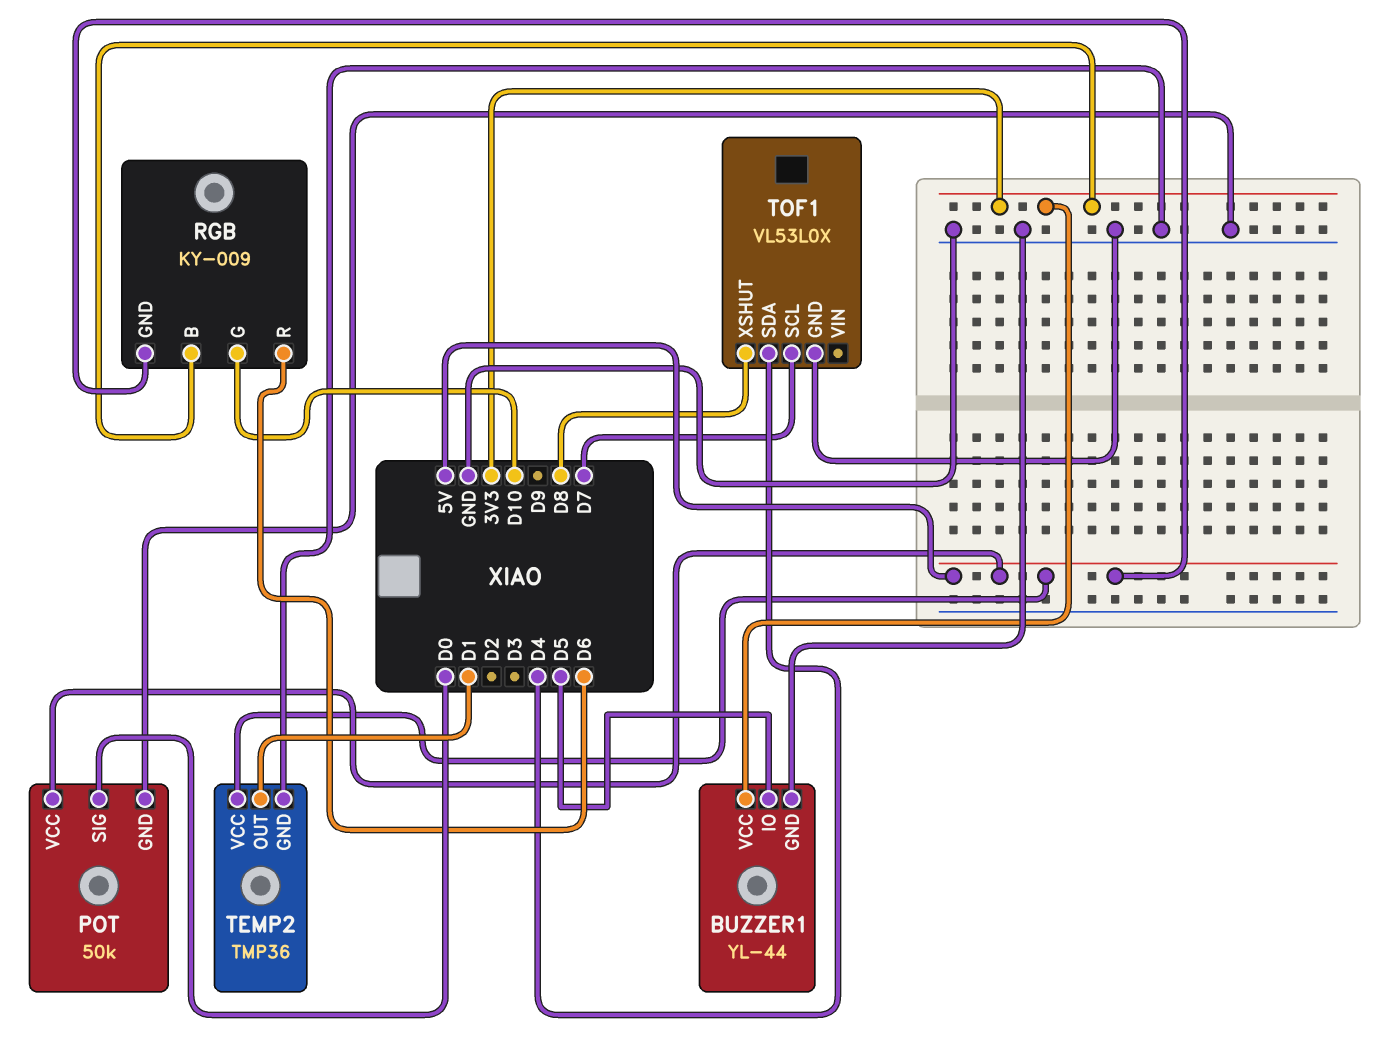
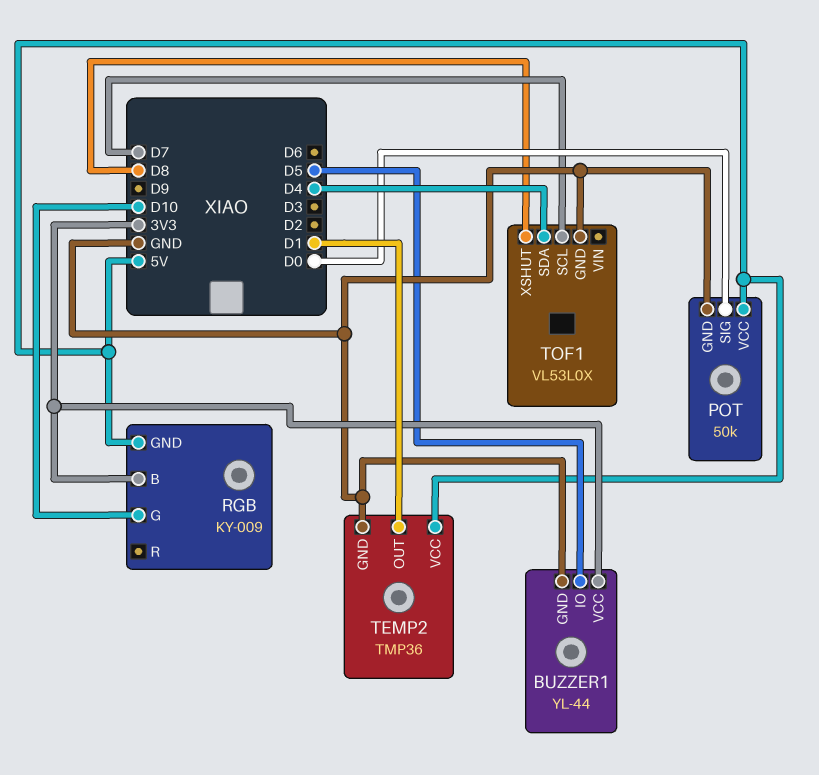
RGB pin R: D6 -> none

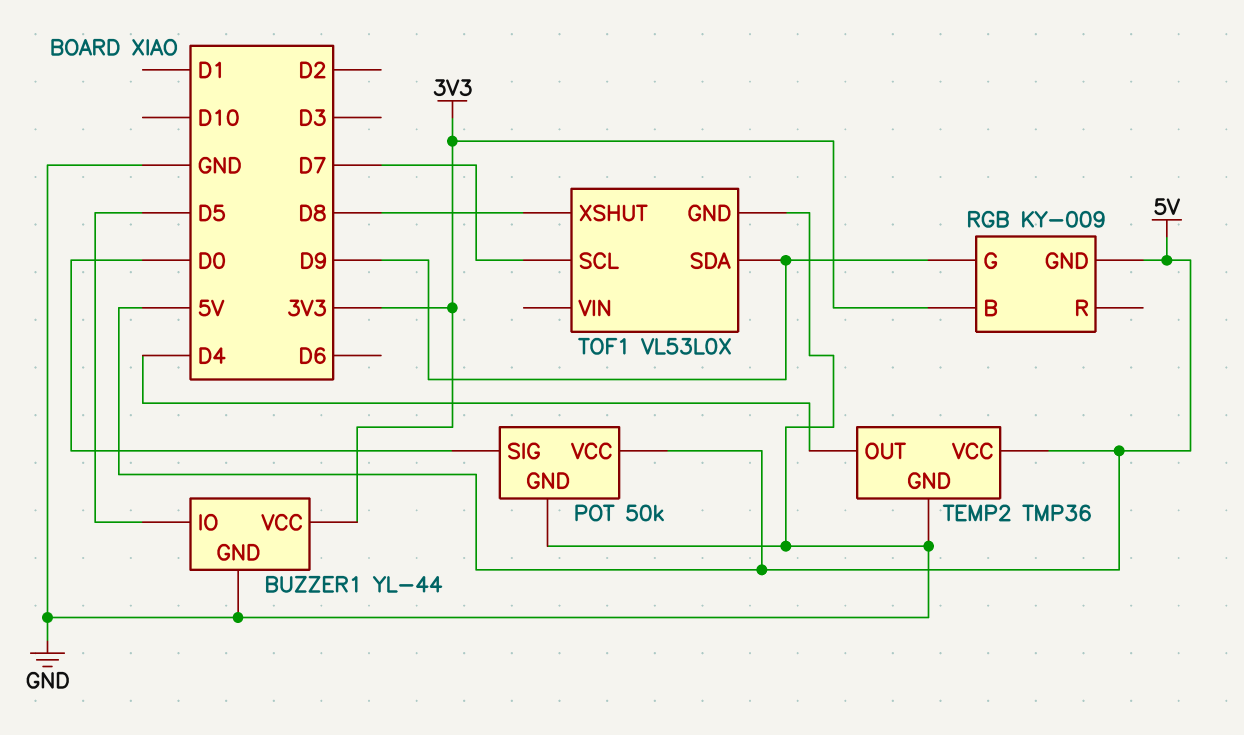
RGB pin G: D10 -> D9
TEMP2 pin OUT: D1 -> D4
TOF1 pin SDA: D4 -> D9

